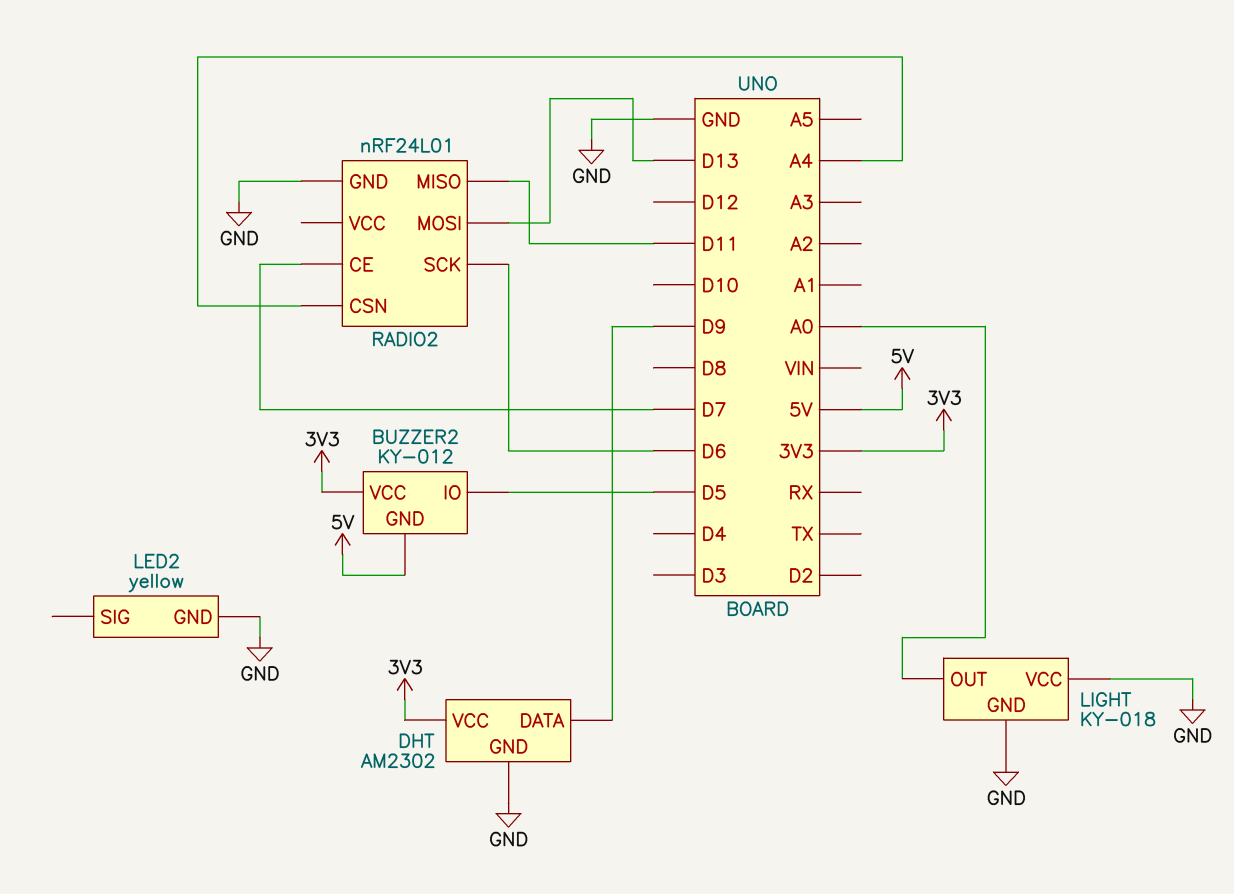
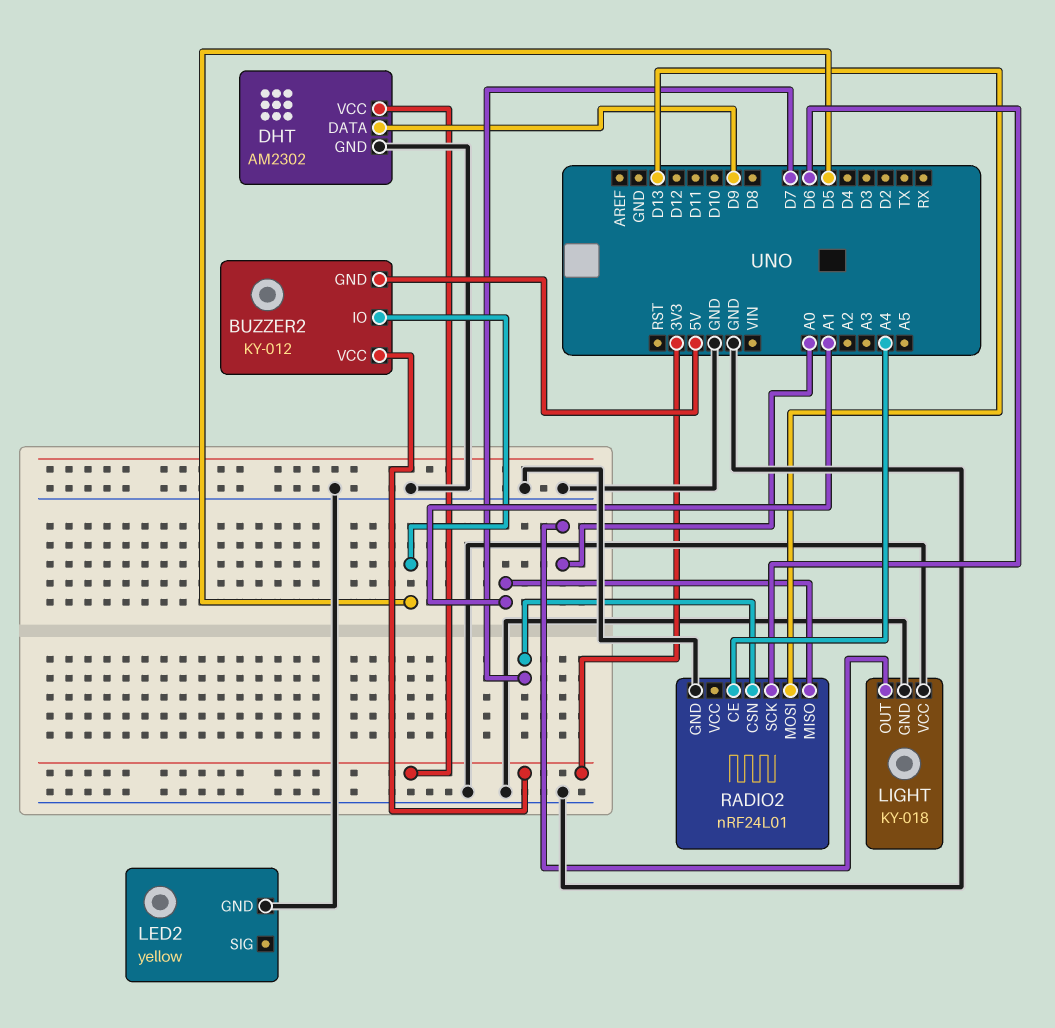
RADIO2 pin CE: D7 -> A4
RADIO2 pin CSN: A4 -> D7
RADIO2 pin MISO: D11 -> A1

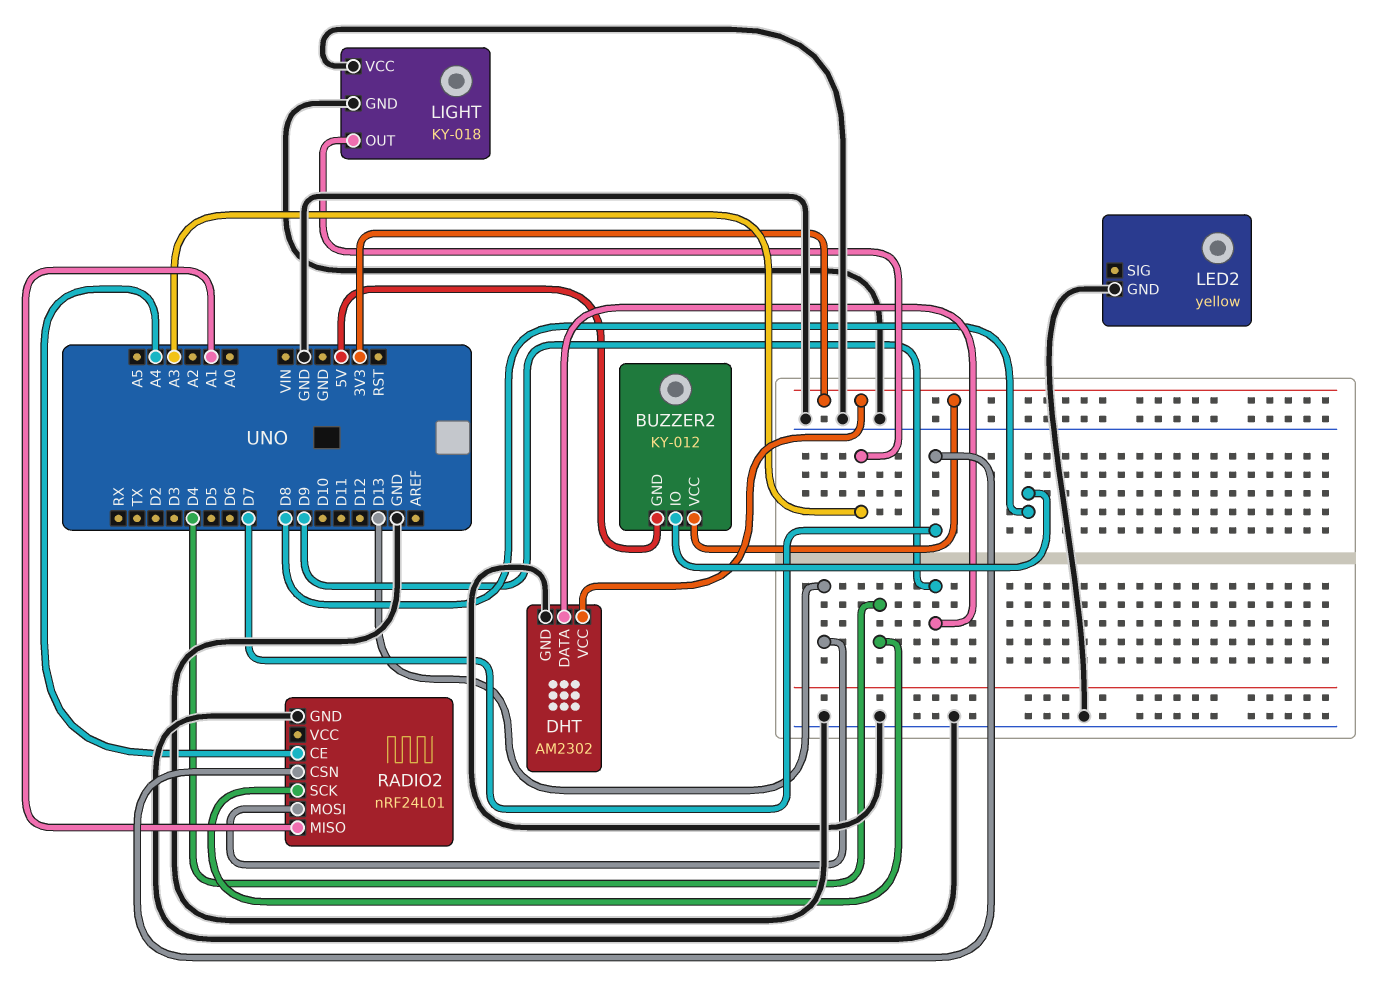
BUZZER2 pin IO: D5 -> D8
LIGHT pin OUT: A0 -> A3
RADIO2 pin SCK: D6 -> D4

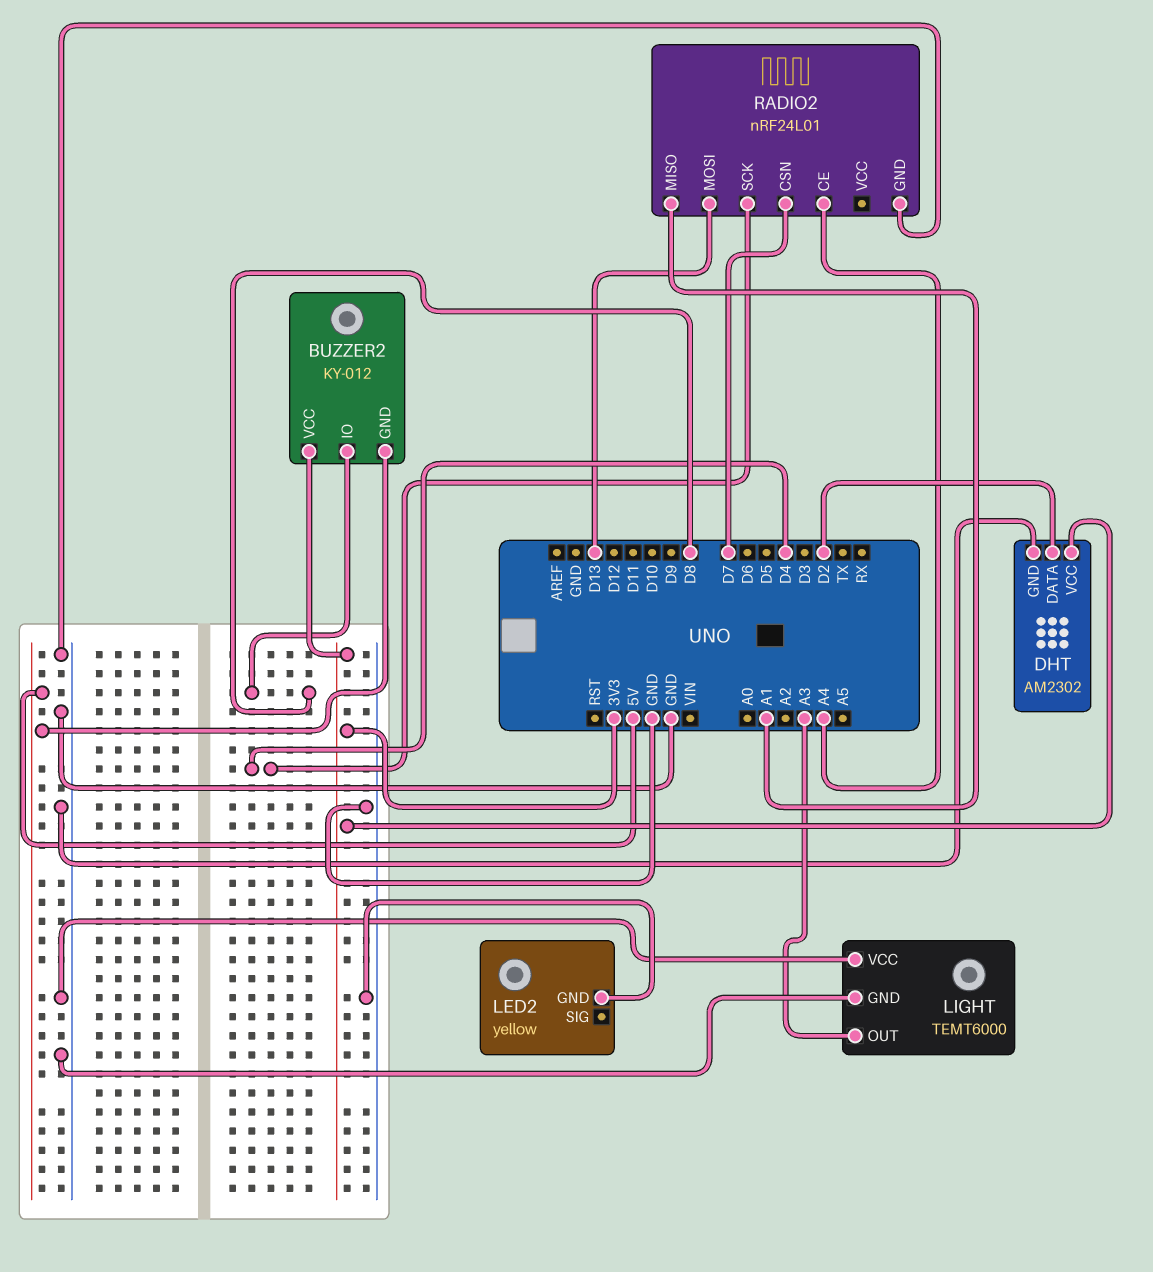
DHT pin DATA: D9 -> D2
LIGHT: KY-018 -> TEMT6000

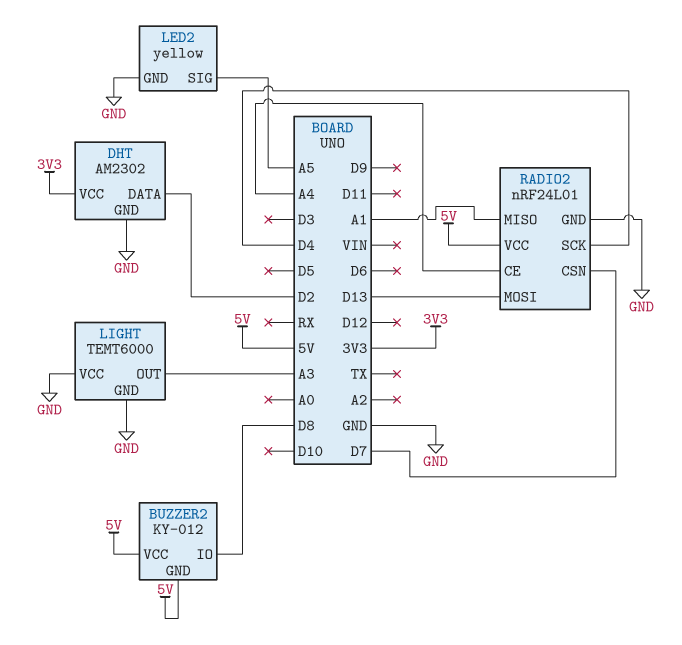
BUZZER2 pin VCC: 3V3 -> 5V
LED2 pin SIG: none -> A5
RADIO2 pin VCC: none -> 5V

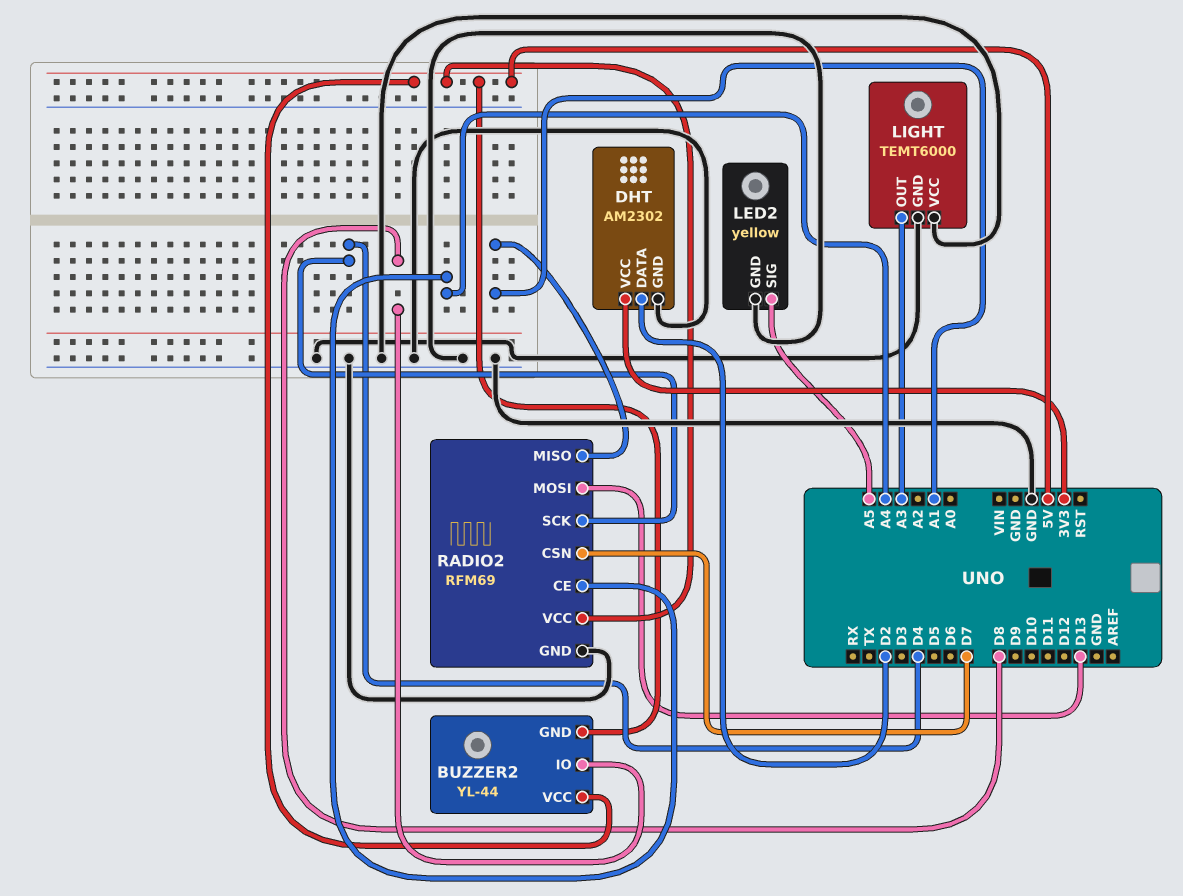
BUZZER2: KY-012 -> YL-44
RADIO2: nRF24L01 -> RFM69

